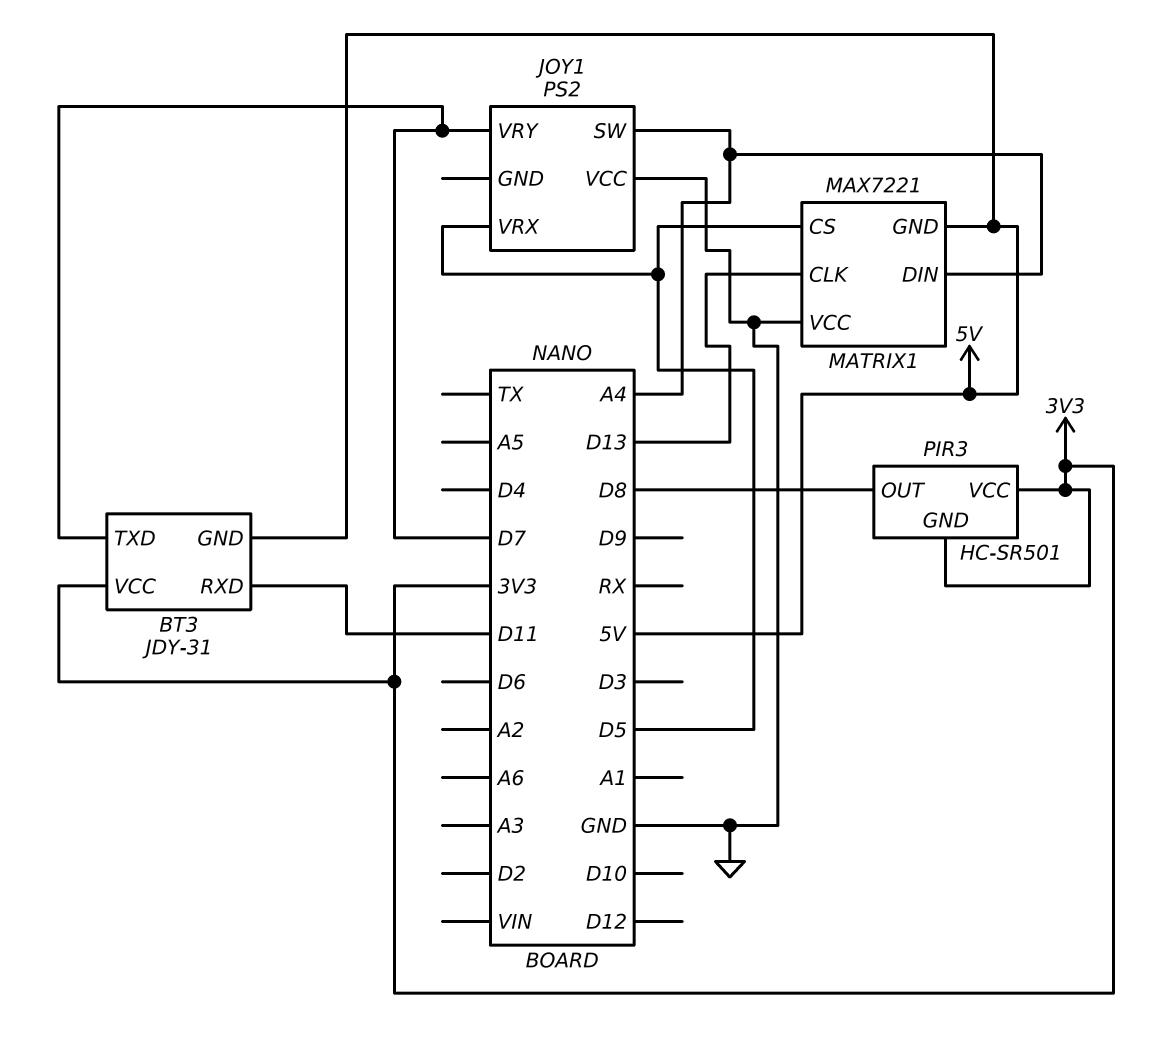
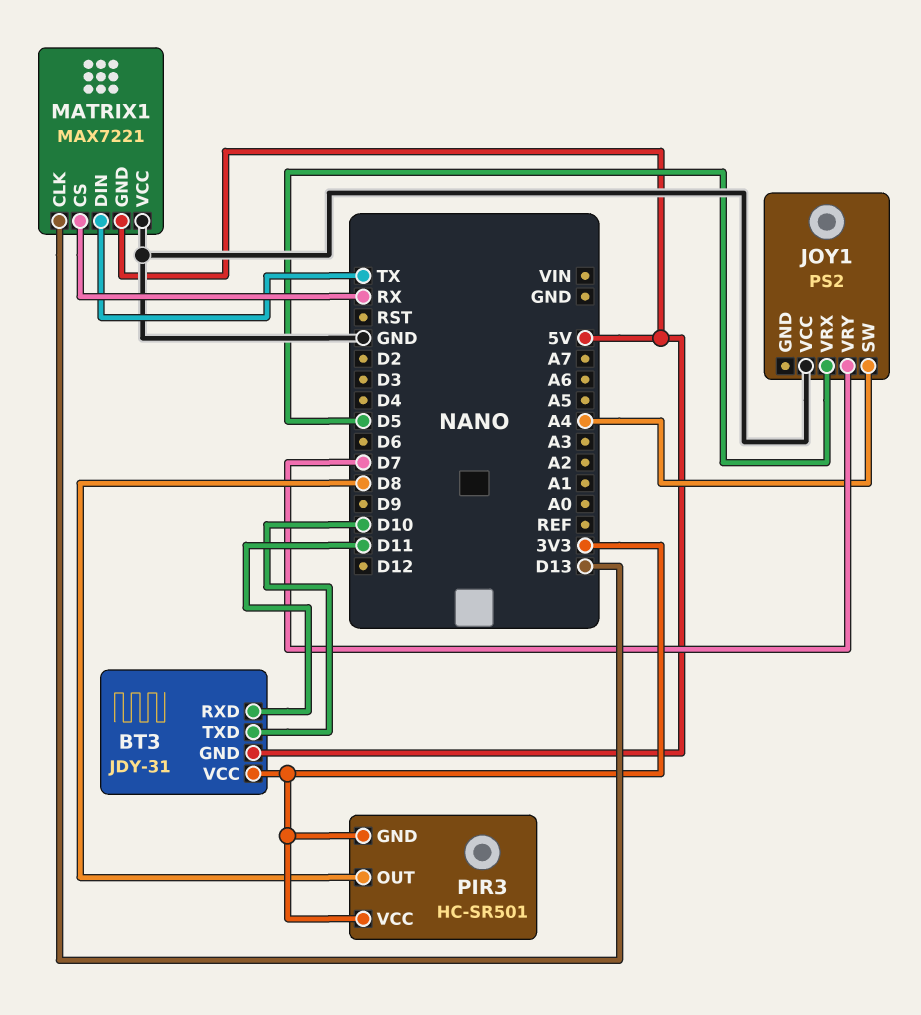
BT3 pin TXD: D7 -> D10
MATRIX1 pin CS: D5 -> RX
MATRIX1 pin DIN: A4 -> TX

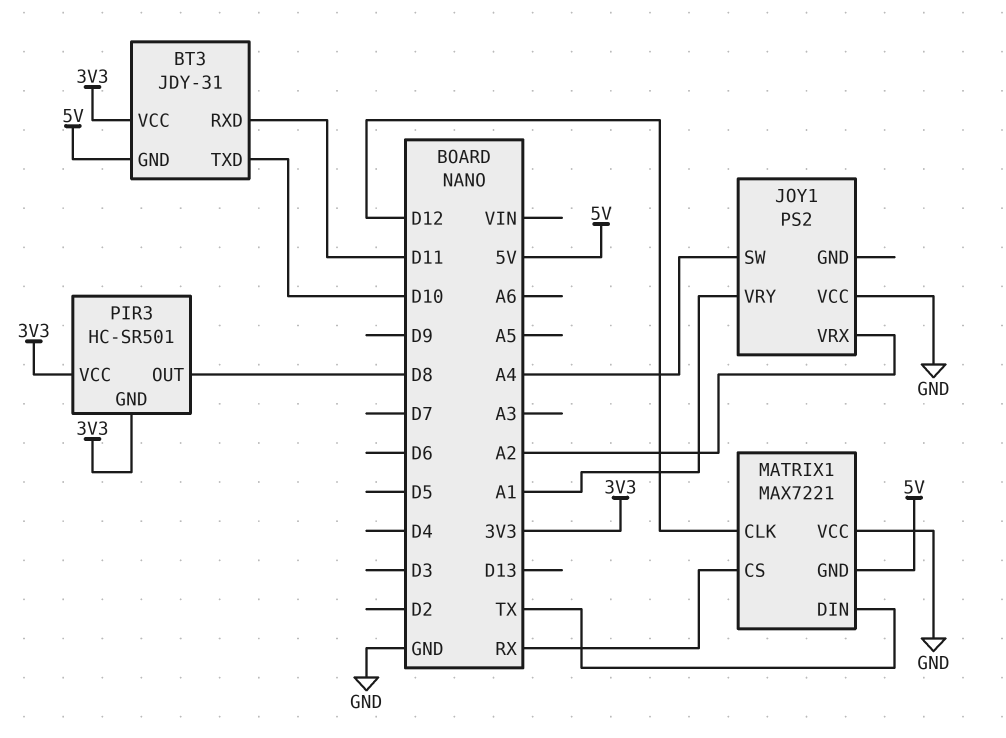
JOY1 pin VRX: D5 -> A2
JOY1 pin VRY: D7 -> A1
MATRIX1 pin CLK: D13 -> D12

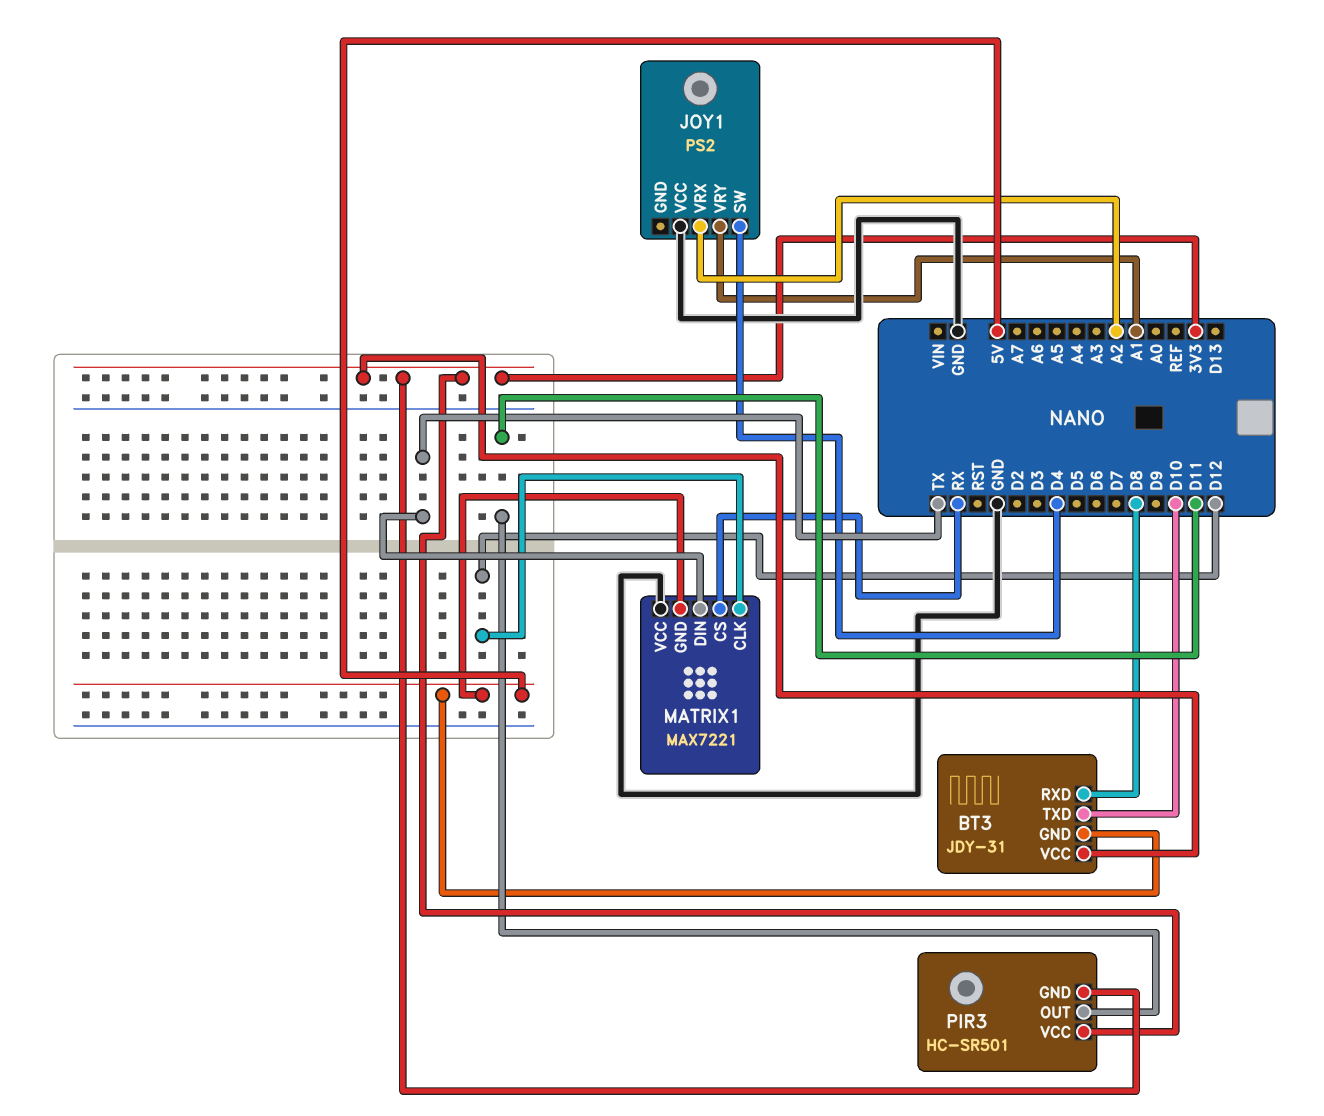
BT3 pin RXD: D11 -> D8
JOY1 pin SW: A4 -> D4
PIR3 pin OUT: D8 -> D11

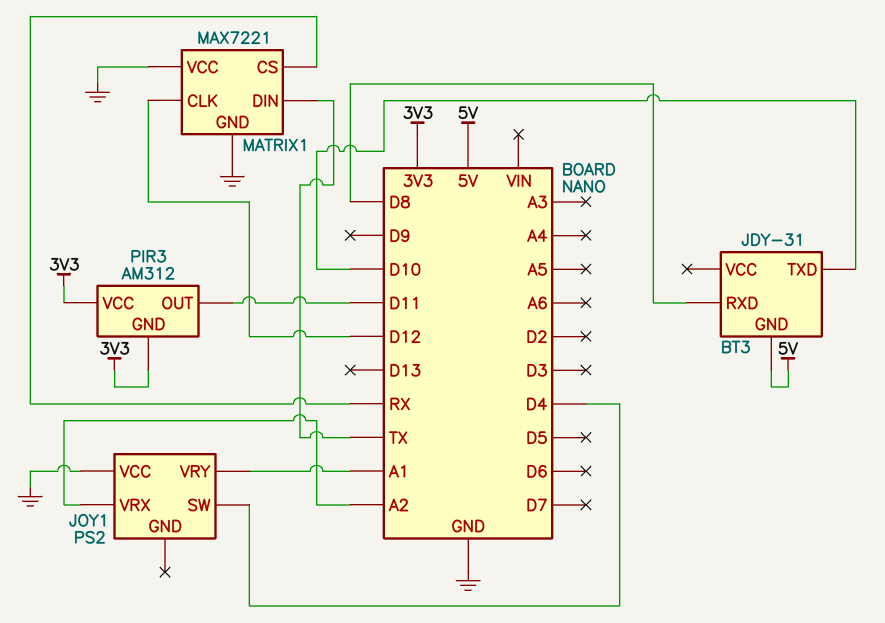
BT3 pin VCC: 3V3 -> none
MATRIX1 pin GND: 5V -> GND
PIR3: HC-SR501 -> AM312

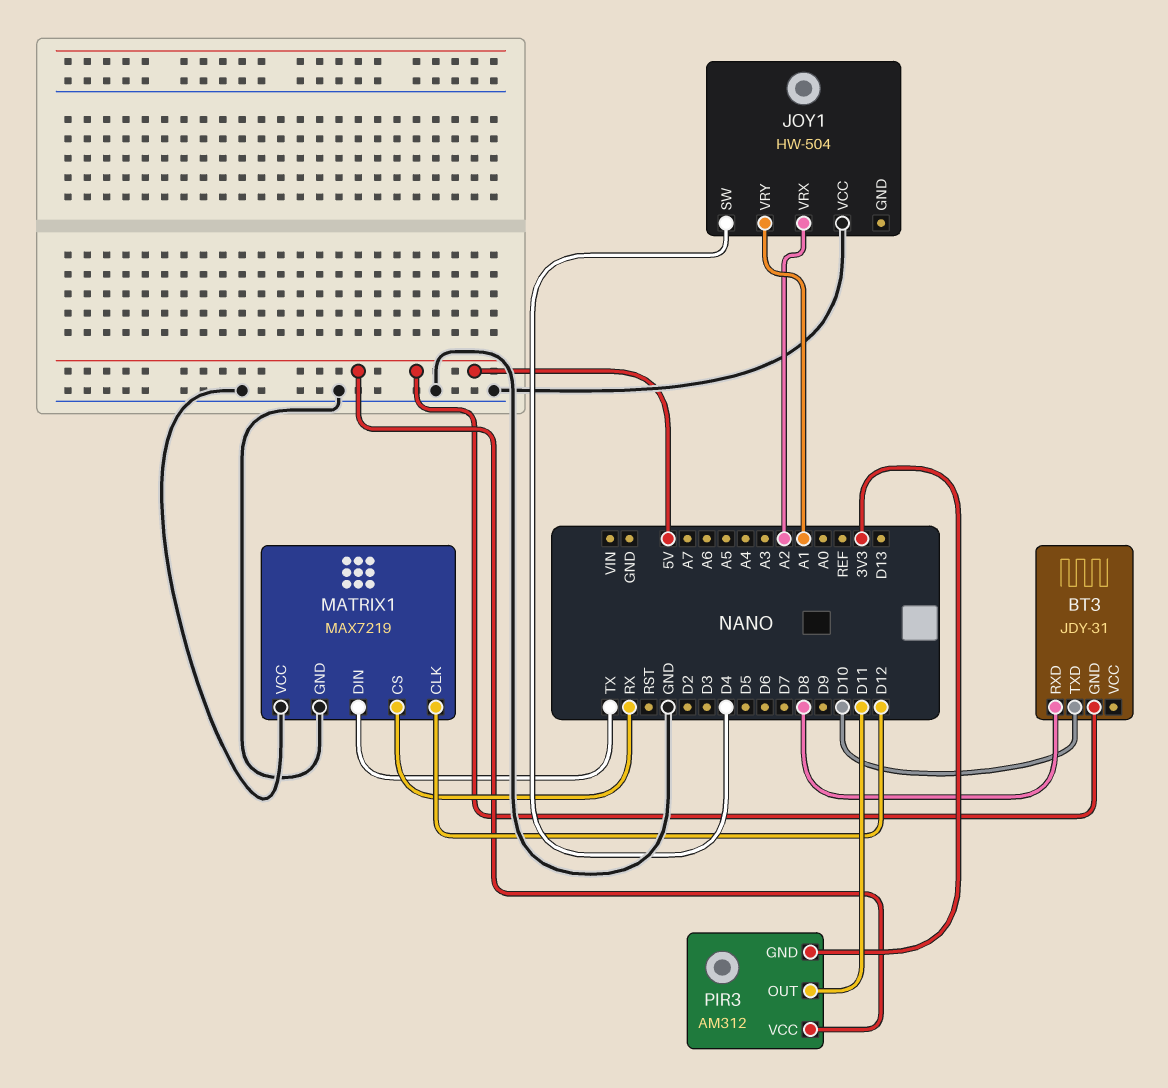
JOY1: PS2 -> HW-504
MATRIX1: MAX7221 -> MAX7219
PIR3 pin VCC: 3V3 -> 5V

